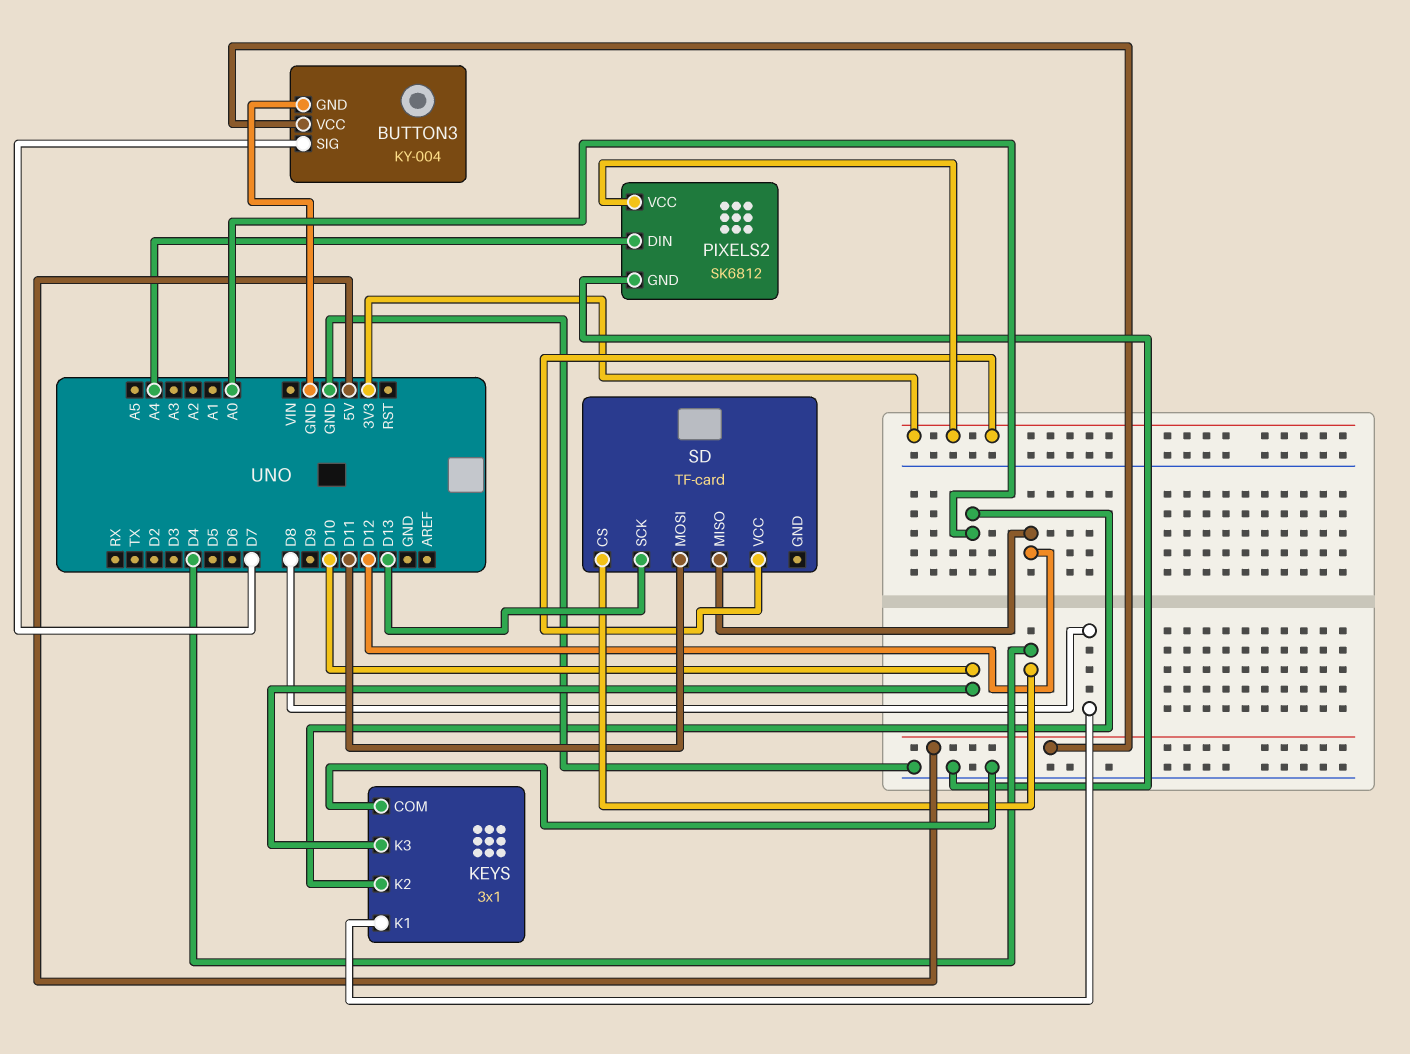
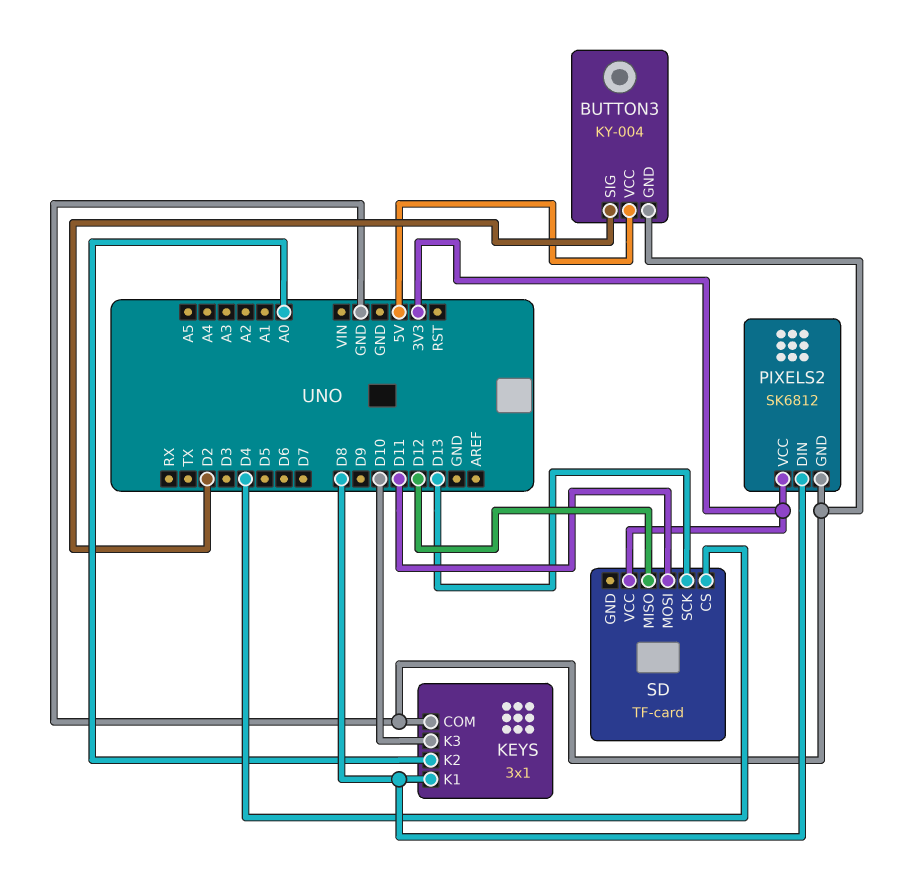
BUTTON3 pin SIG: D7 -> D2
PIXELS2 pin DIN: A4 -> D8

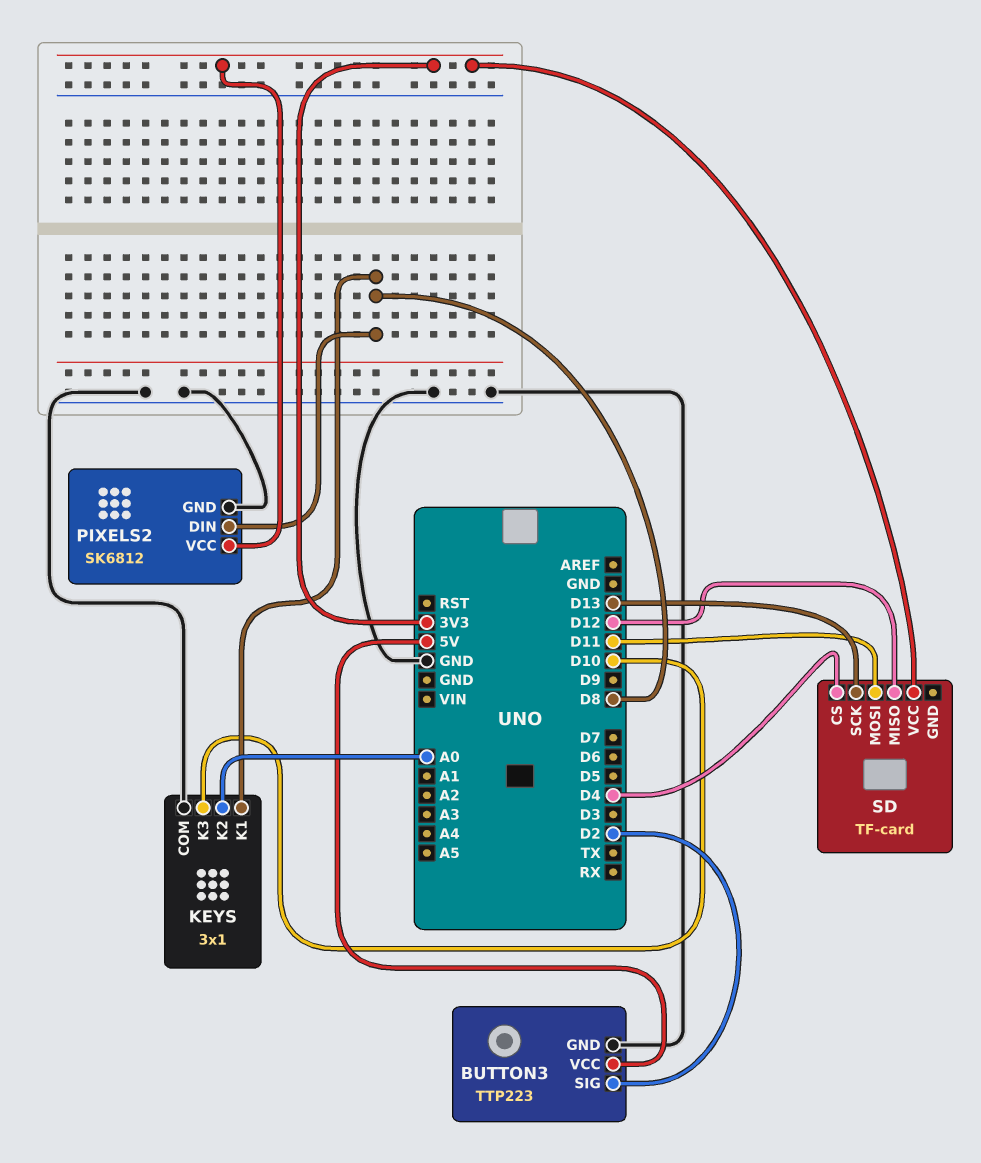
BUTTON3: KY-004 -> TTP223

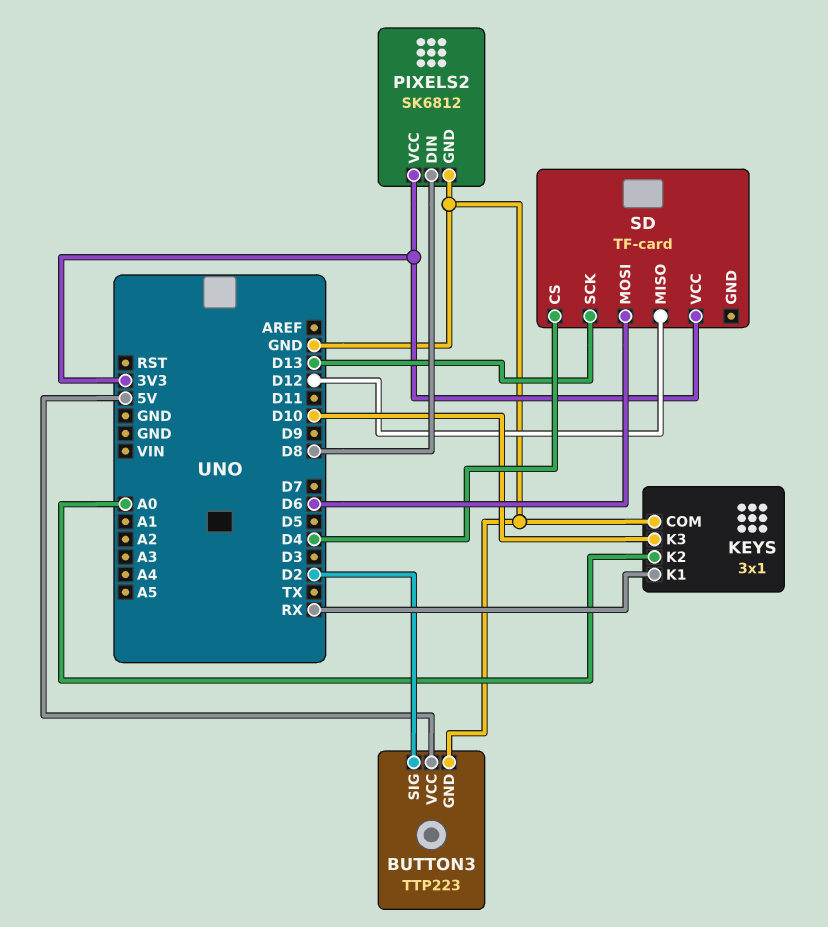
KEYS pin K1: D8 -> RX
SD pin MOSI: D11 -> D6

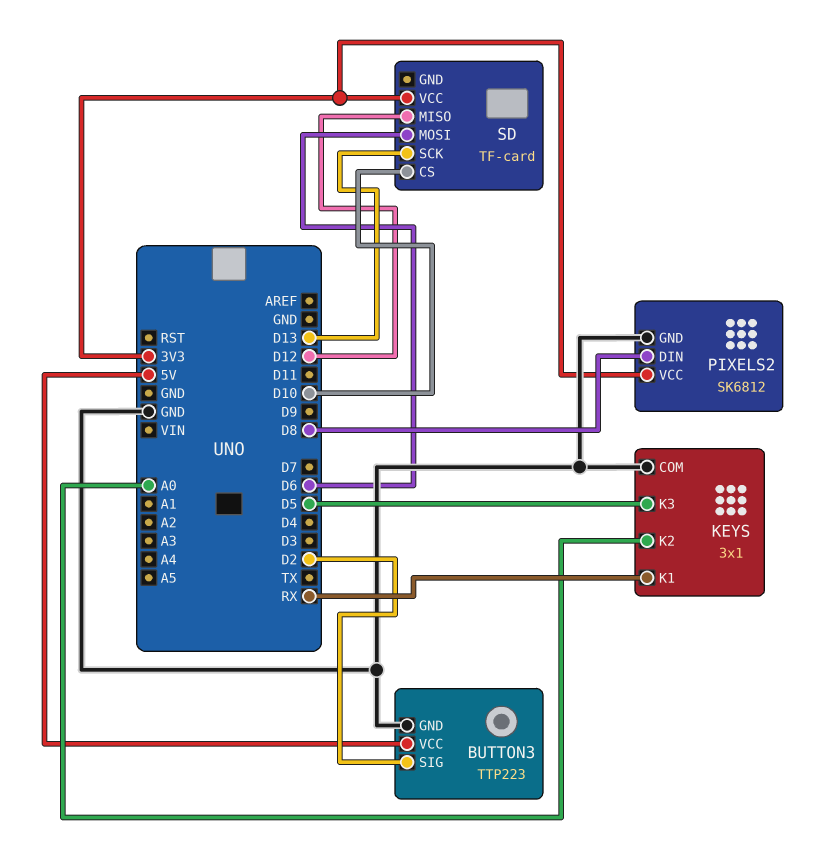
KEYS pin K3: D10 -> D5
SD pin CS: D4 -> D10

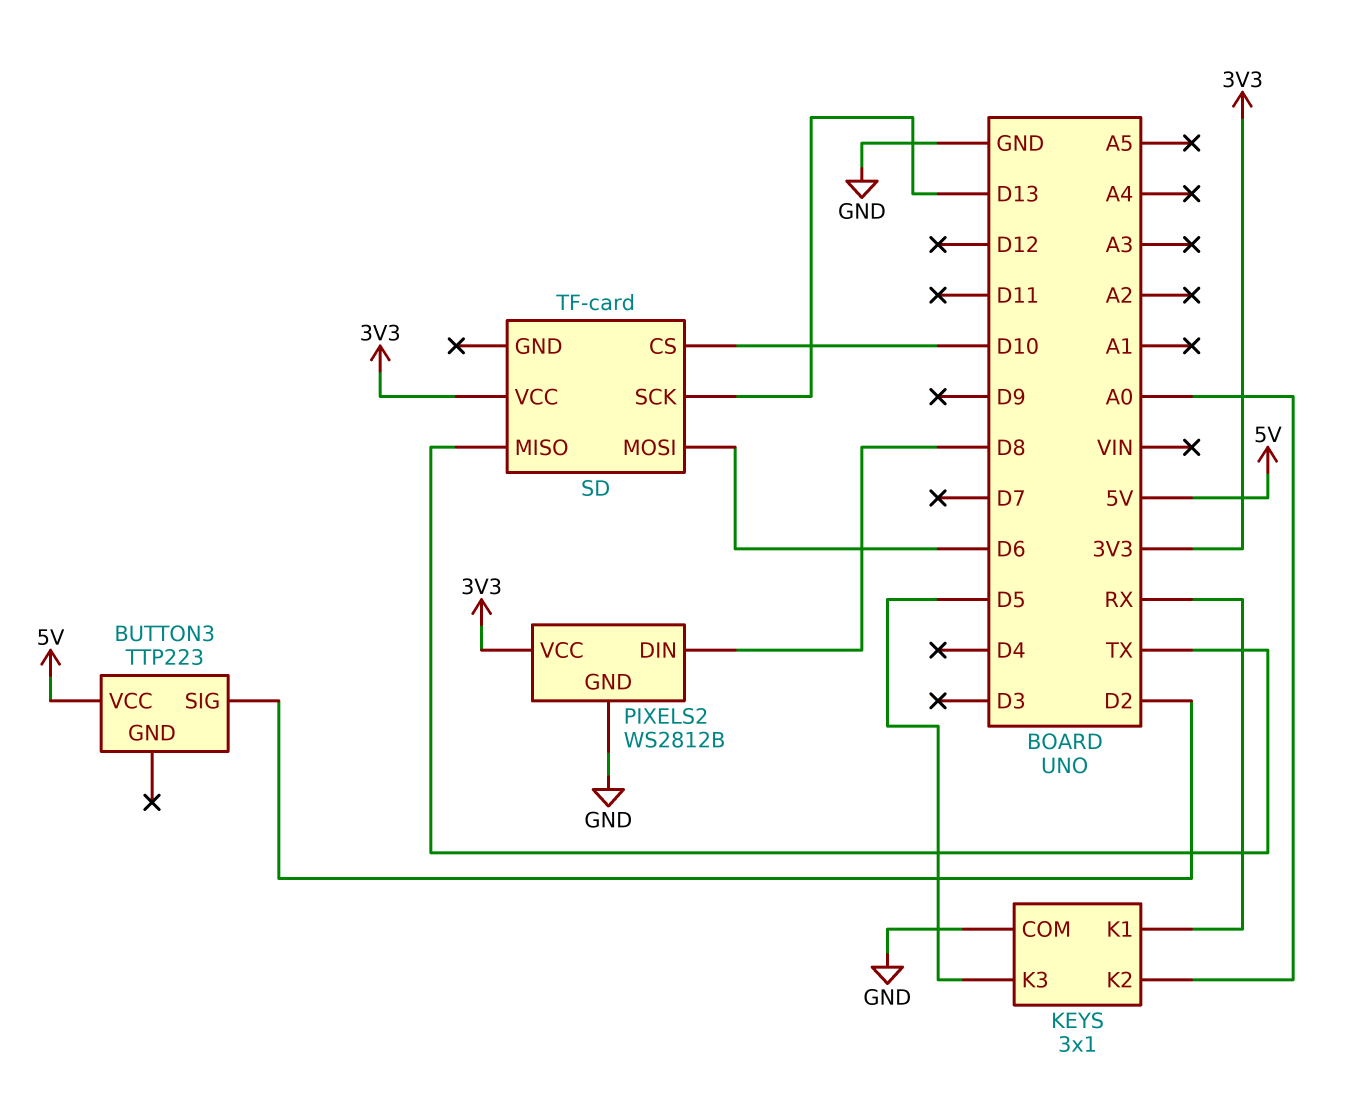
BUTTON3 pin GND: GND -> none
PIXELS2: SK6812 -> WS2812B
SD pin MISO: D12 -> TX

